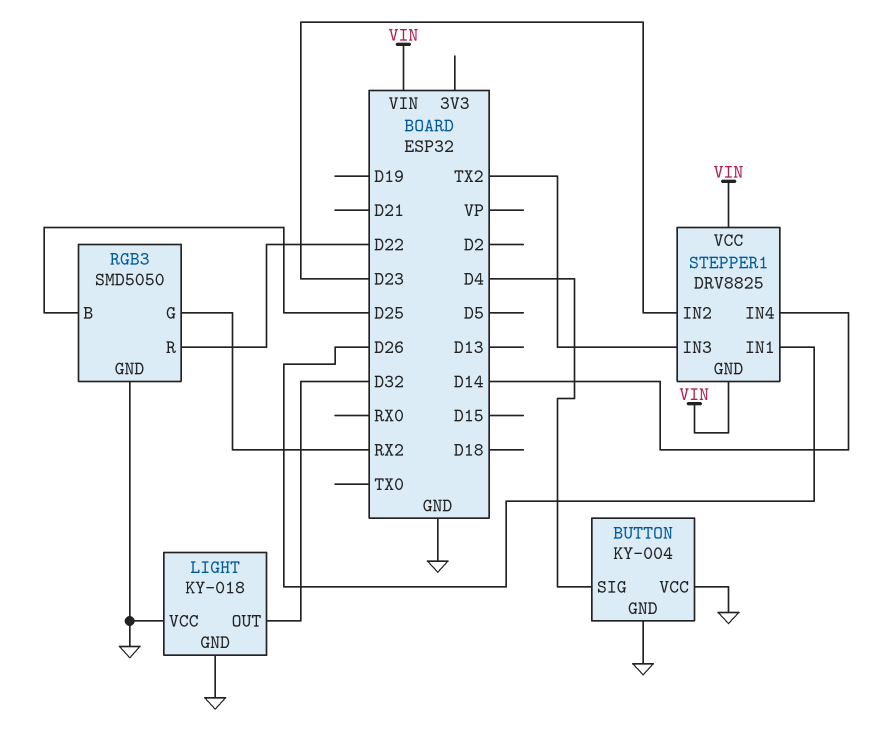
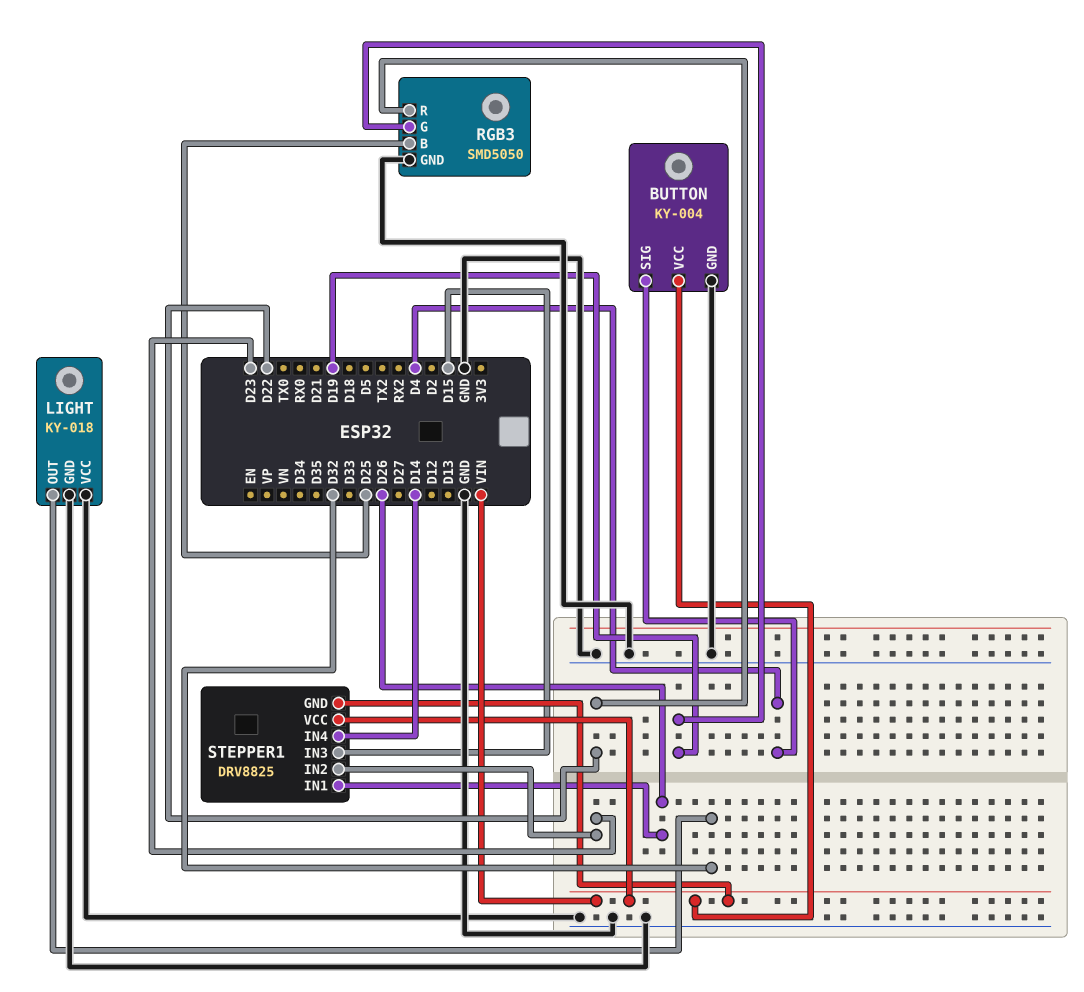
BUTTON pin VCC: GND -> VIN
RGB3 pin G: RX2 -> D19
STEPPER1 pin IN3: TX2 -> D15

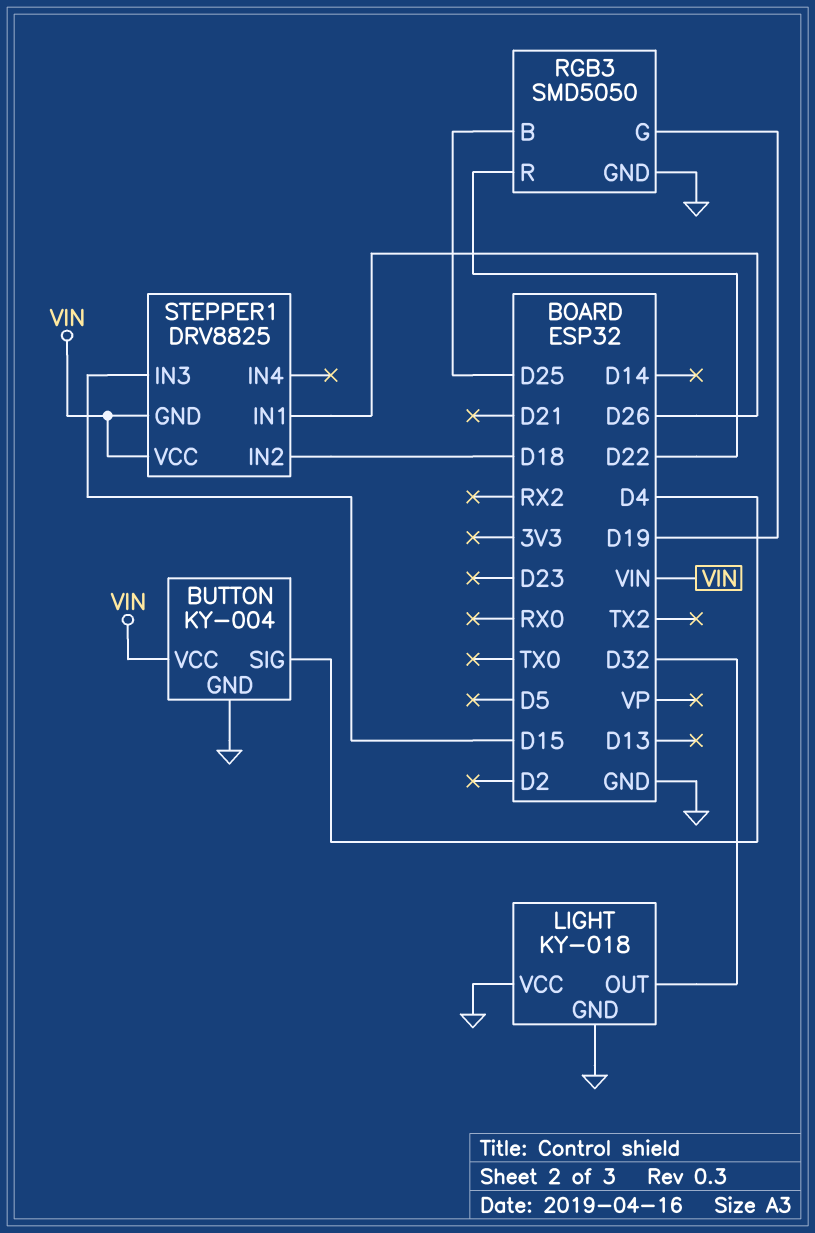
STEPPER1 pin IN2: D23 -> D18
STEPPER1 pin IN4: D14 -> none

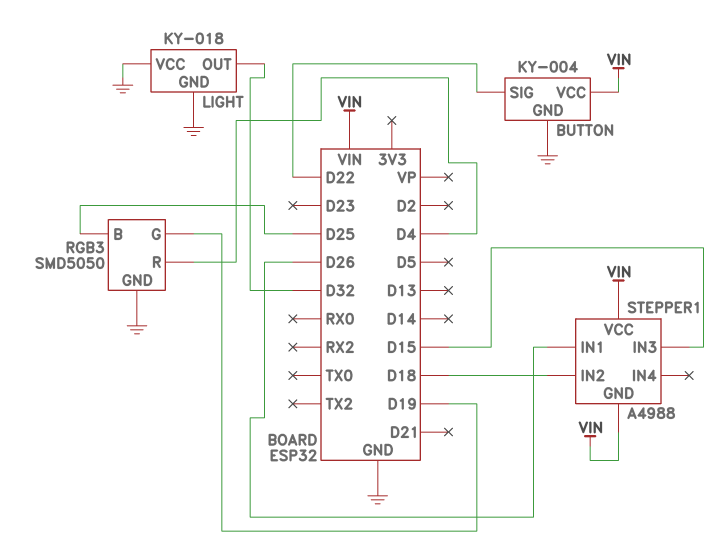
BUTTON pin SIG: D4 -> D22
RGB3 pin R: D22 -> D4
STEPPER1: DRV8825 -> A4988

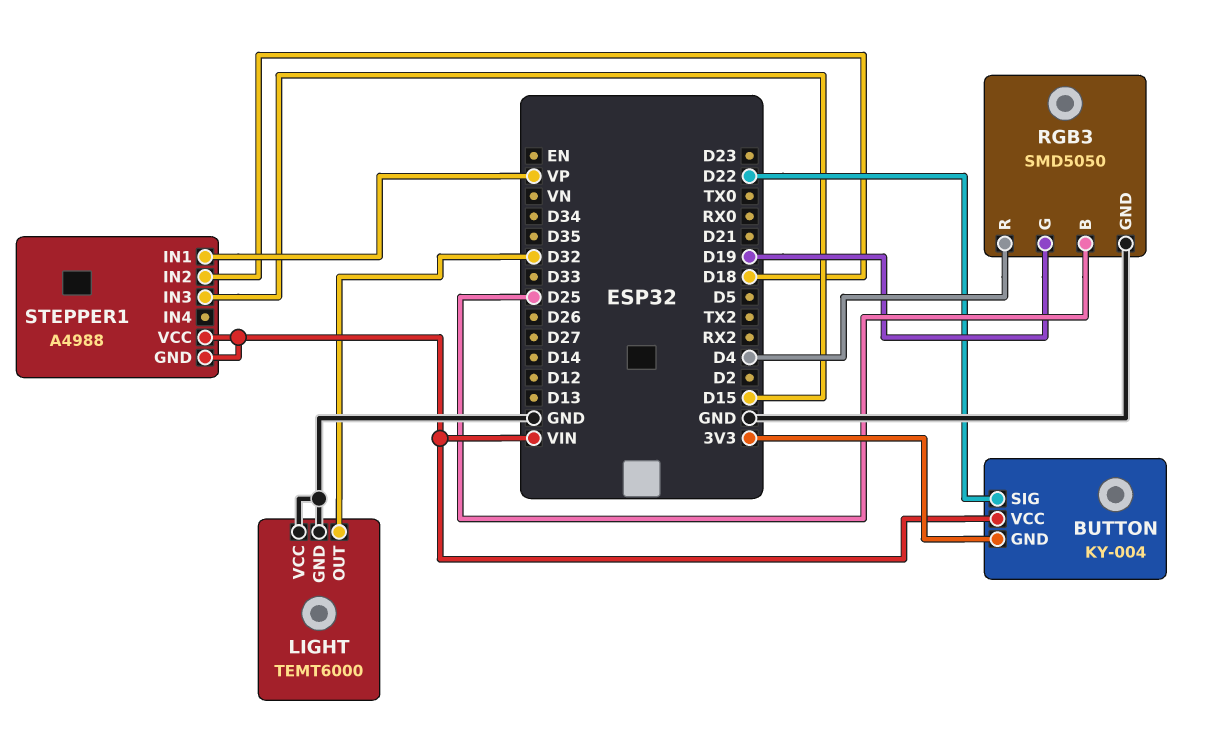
BUTTON pin GND: GND -> 3V3
LIGHT: KY-018 -> TEMT6000
STEPPER1 pin IN1: D26 -> VP

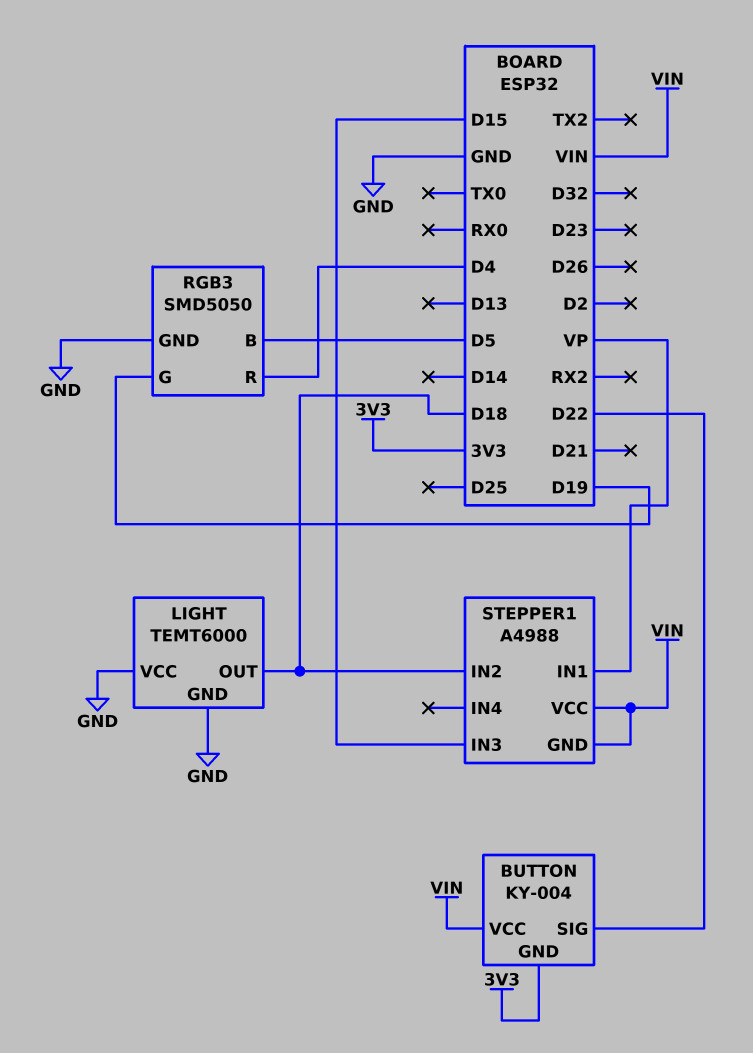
LIGHT pin OUT: D32 -> D18
RGB3 pin B: D25 -> D5

